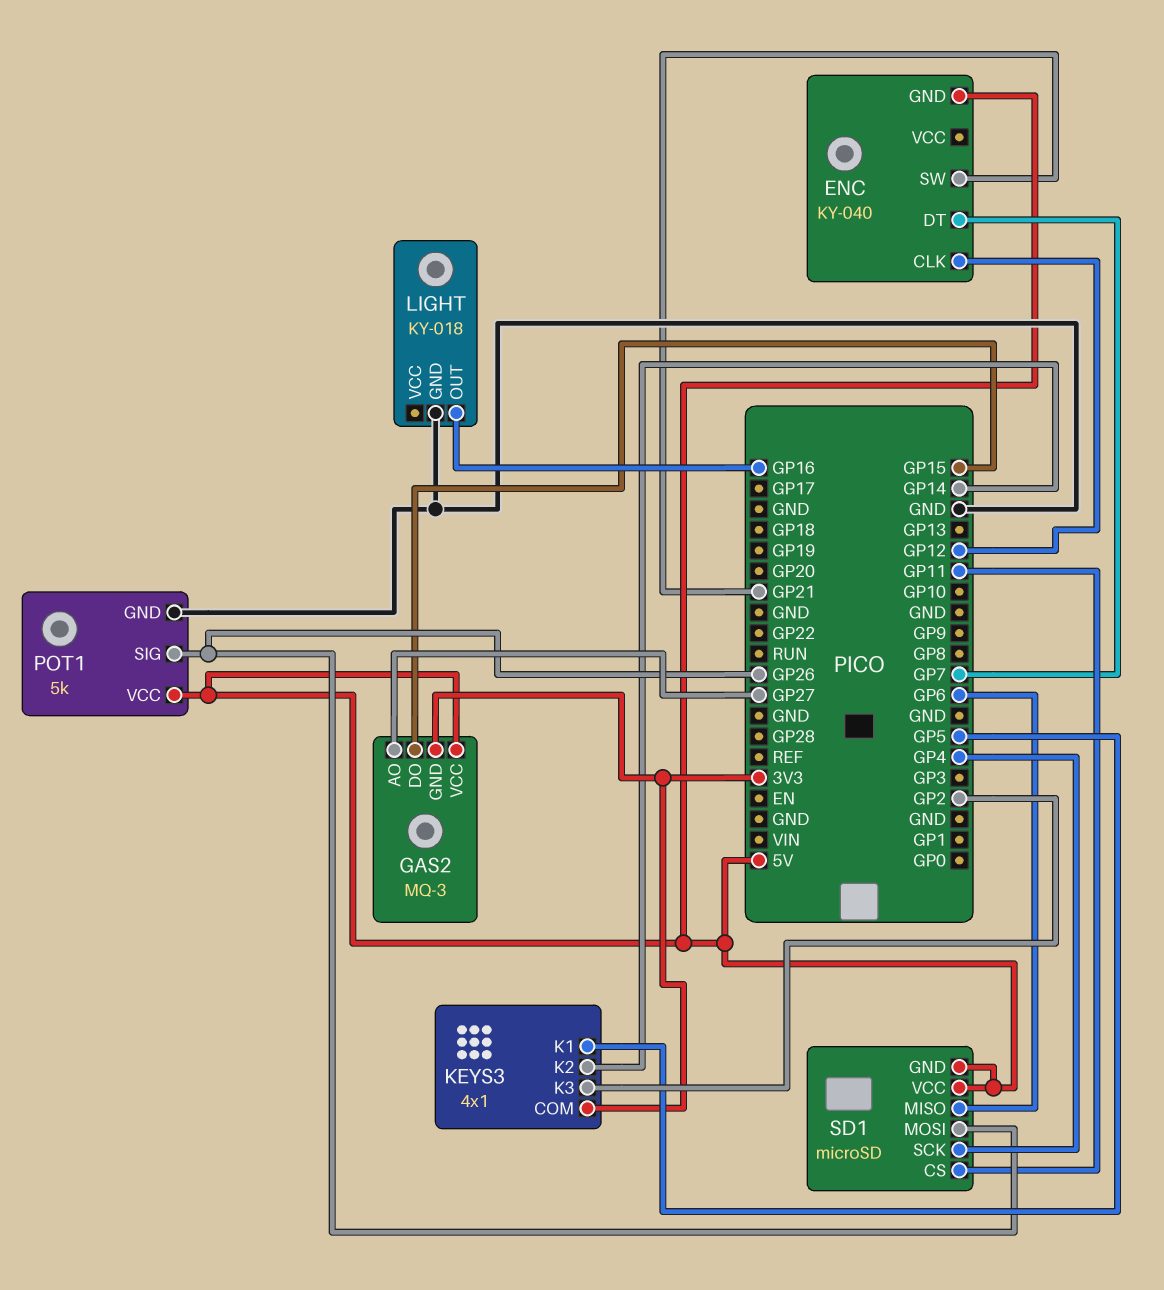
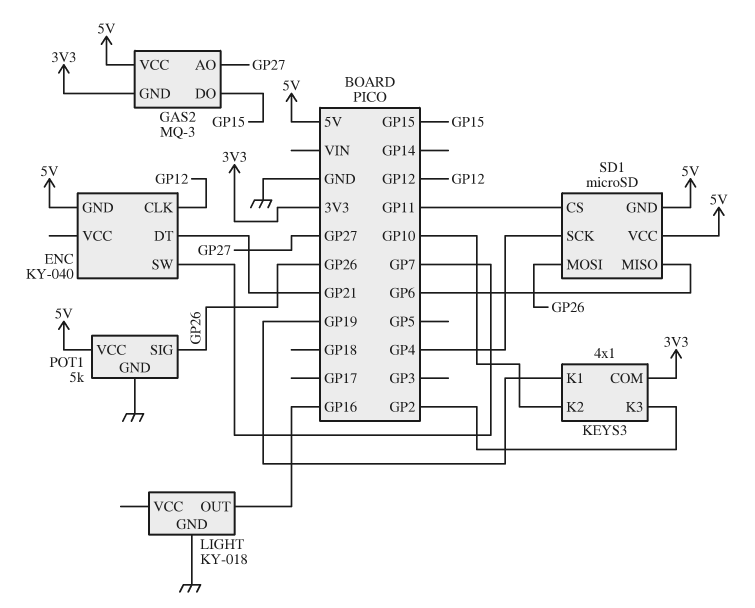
ENC pin DT: GP7 -> GP21
ENC pin SW: GP21 -> GP7
KEYS3 pin K1: GP5 -> GP19
KEYS3 pin K2: GP14 -> GP10

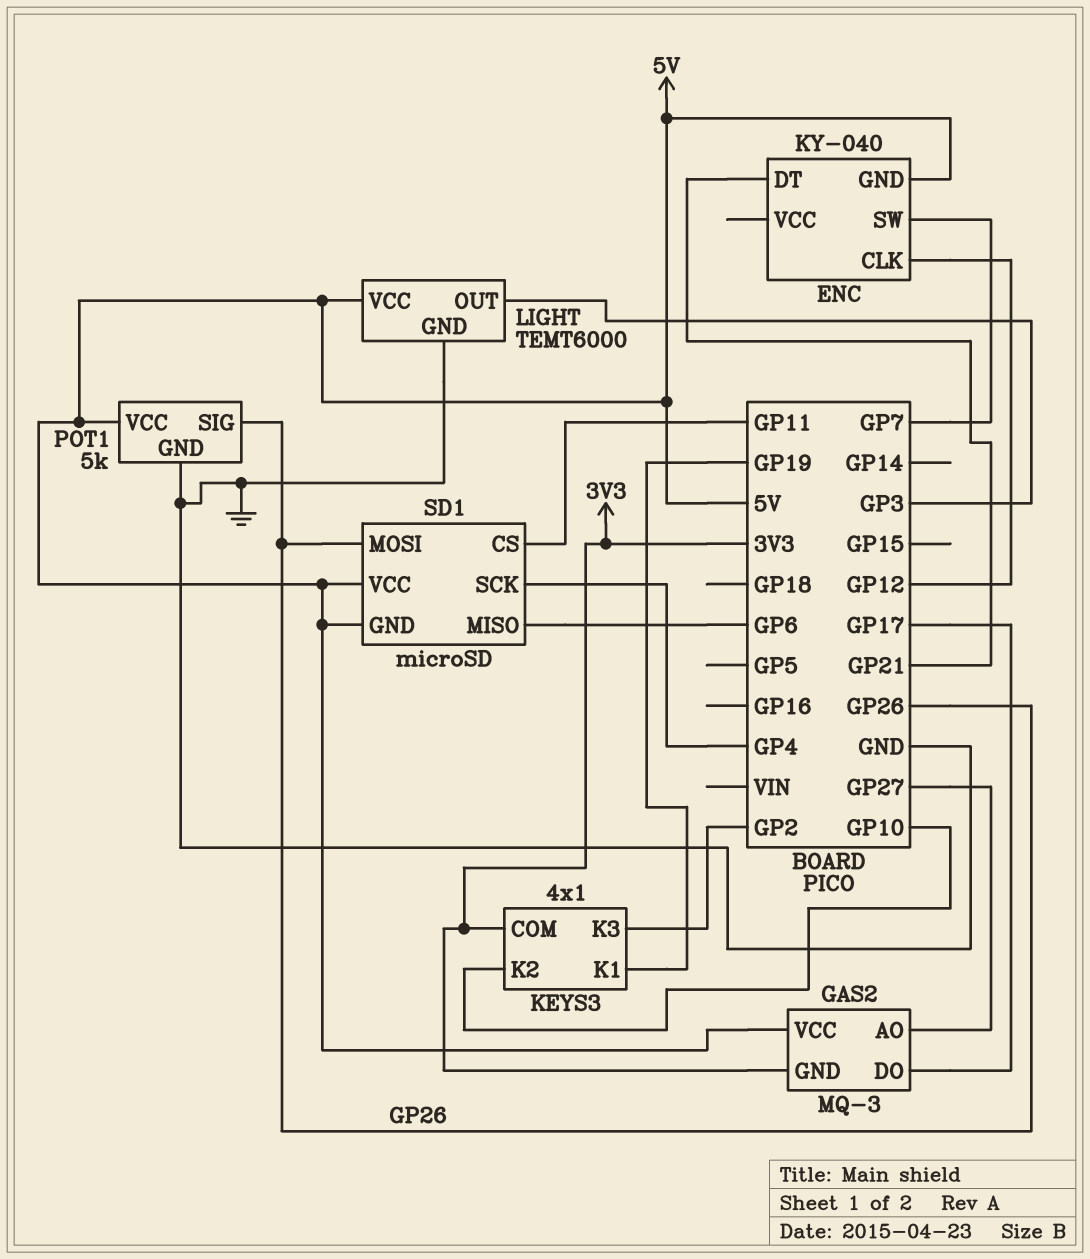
GAS2 pin DO: GP15 -> GP17
LIGHT: KY-018 -> TEMT6000
LIGHT pin OUT: GP16 -> GP3
LIGHT pin VCC: none -> 5V

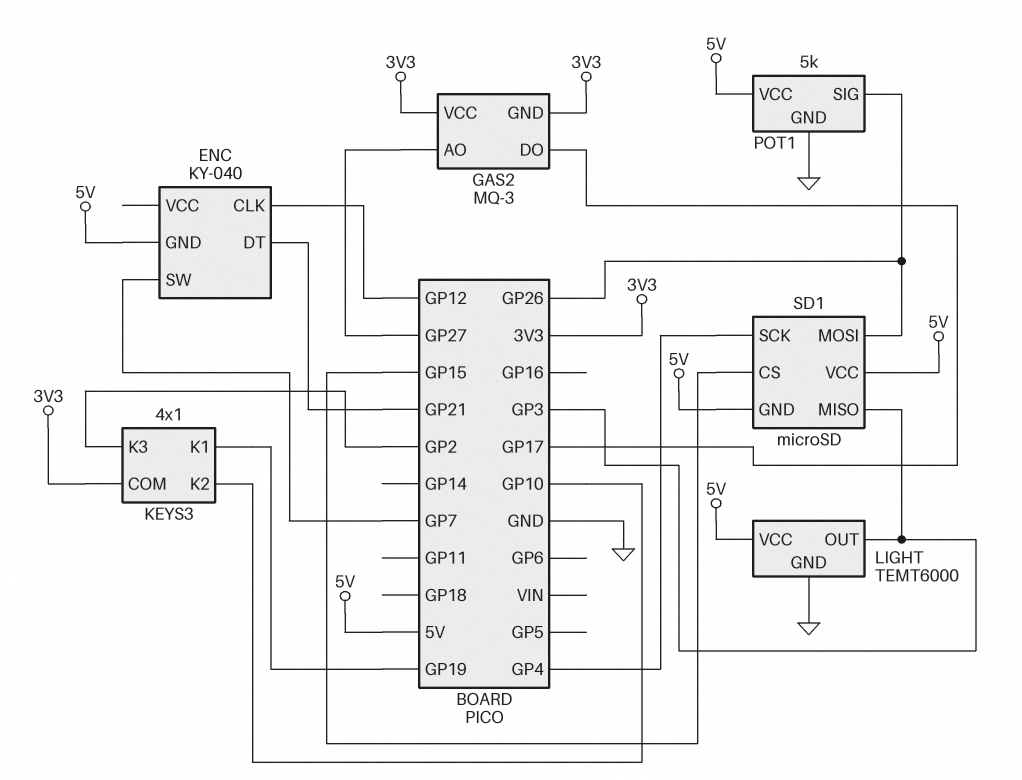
GAS2 pin VCC: 5V -> 3V3
SD1 pin CS: GP11 -> GP15
SD1 pin MISO: GP6 -> GP3

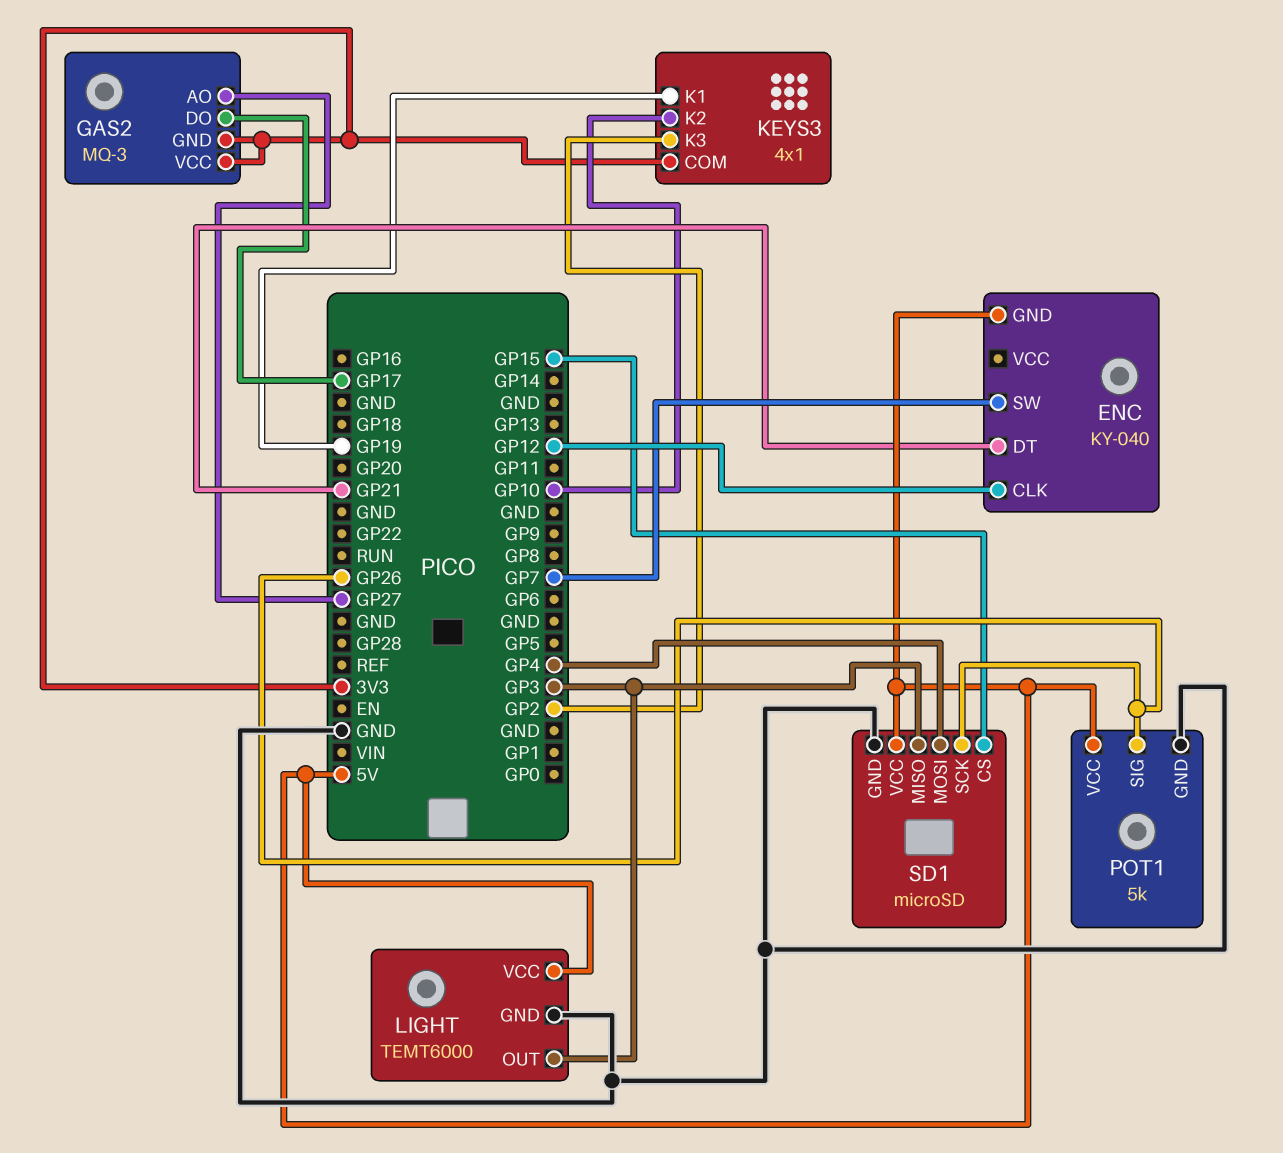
SD1 pin GND: 5V -> GND
SD1 pin MOSI: GP26 -> GP4
SD1 pin SCK: GP4 -> GP26

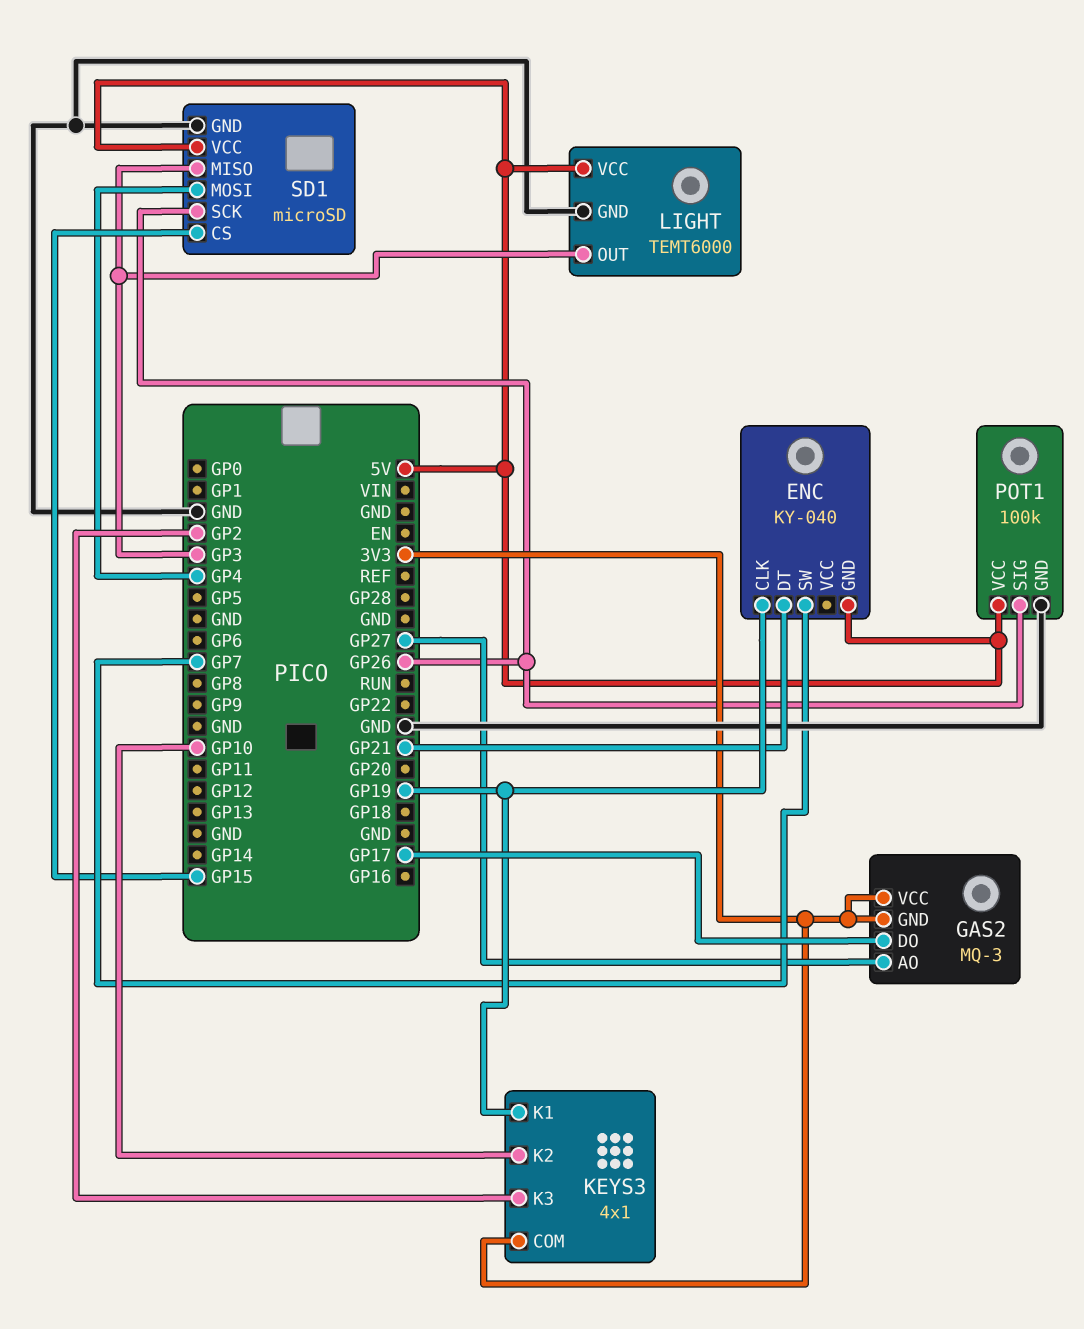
ENC pin CLK: GP12 -> GP19
POT1: 5k -> 100k

